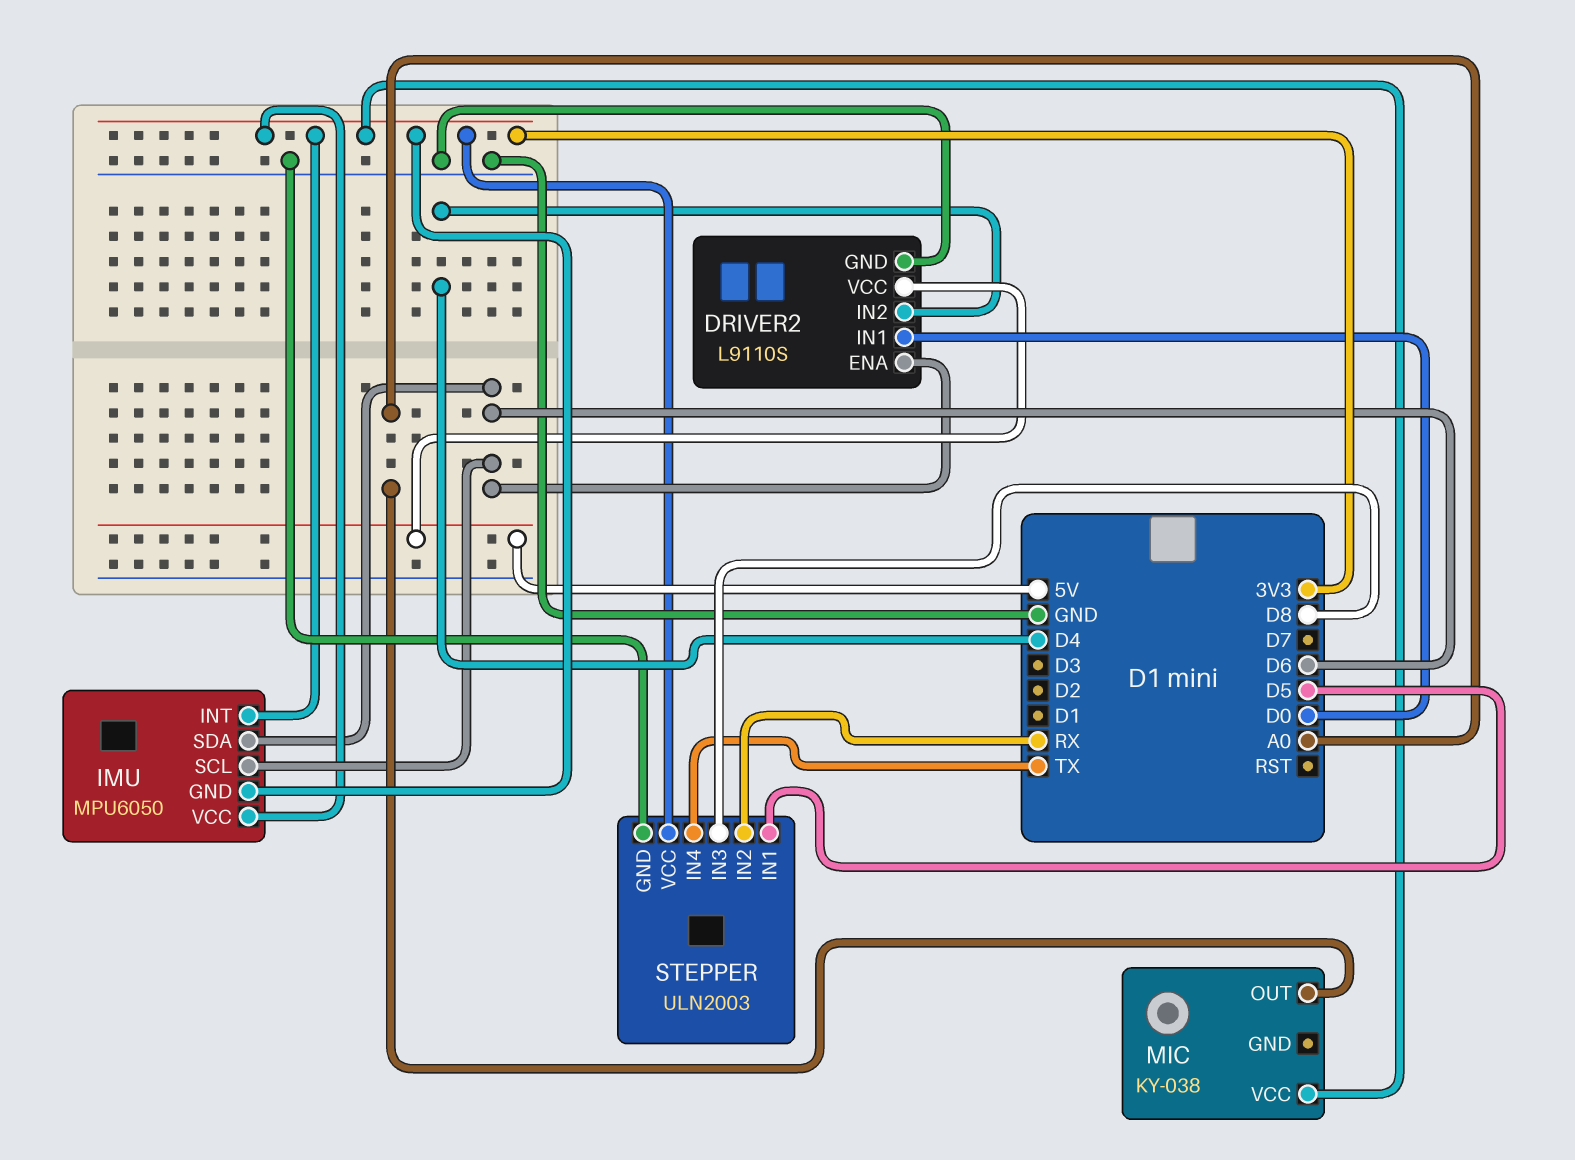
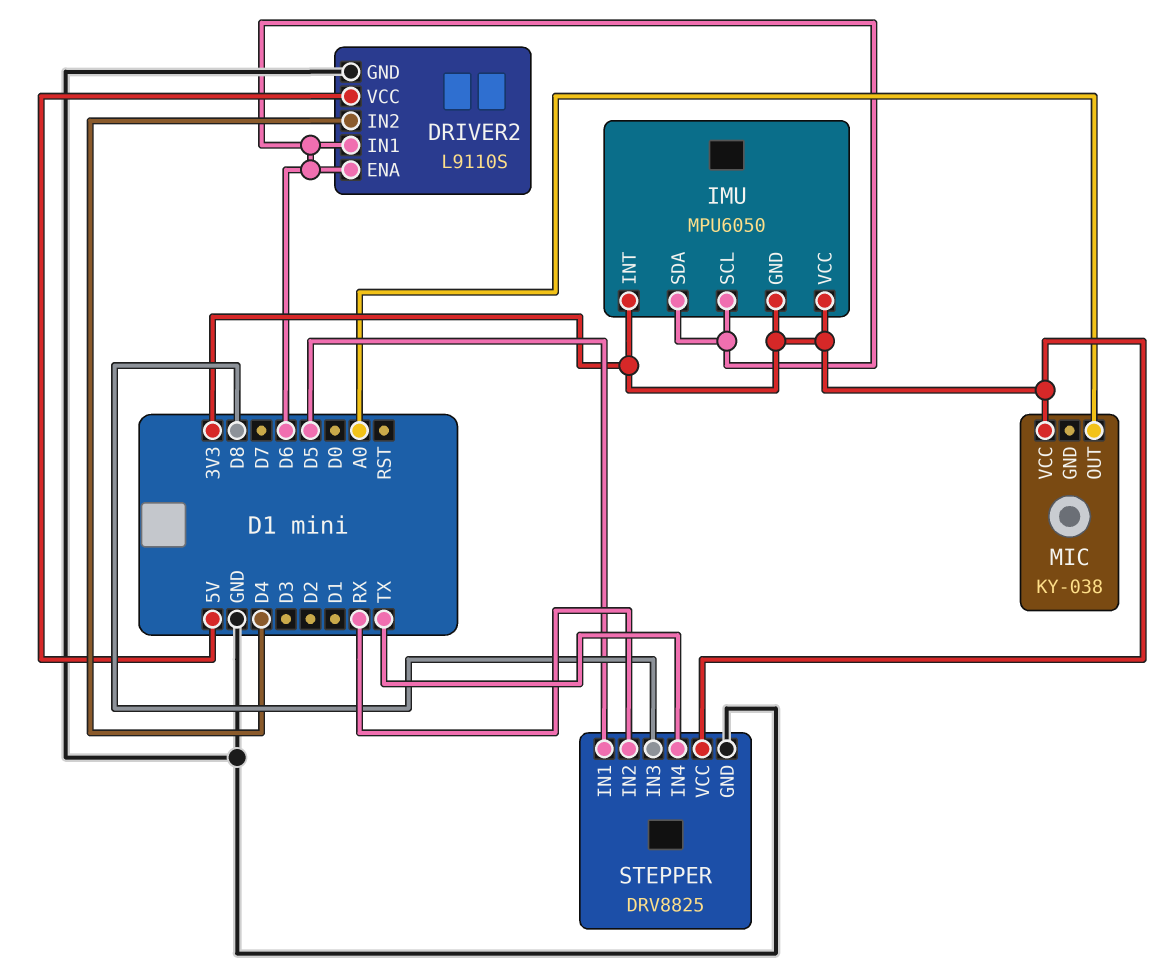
DRIVER2 pin IN1: D0 -> D6
STEPPER: ULN2003 -> DRV8825

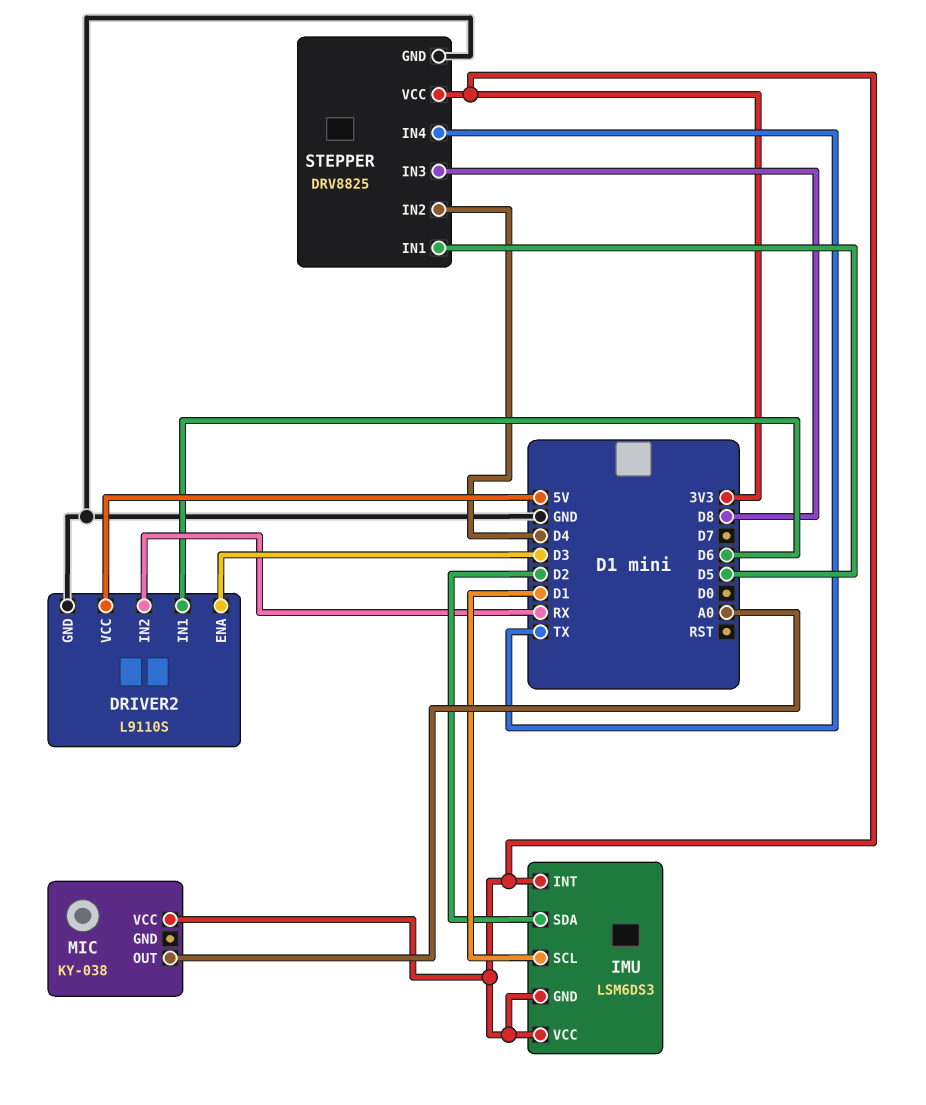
DRIVER2 pin ENA: D6 -> D3
DRIVER2 pin IN2: D4 -> RX
IMU: MPU6050 -> LSM6DS3
IMU pin SCL: D6 -> D1
IMU pin SDA: D6 -> D2
STEPPER pin IN2: RX -> D4

